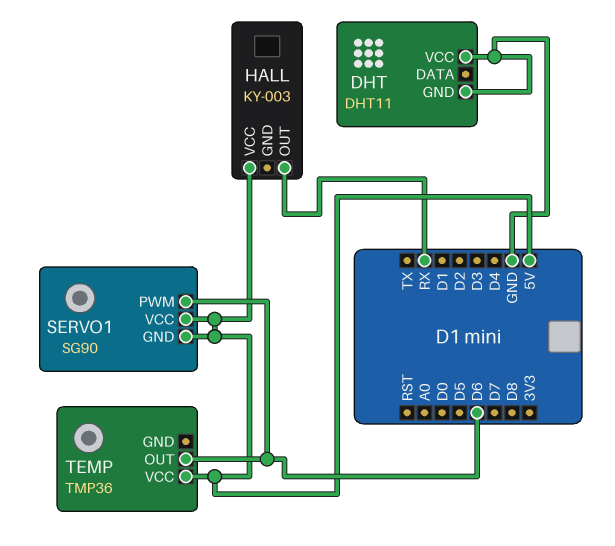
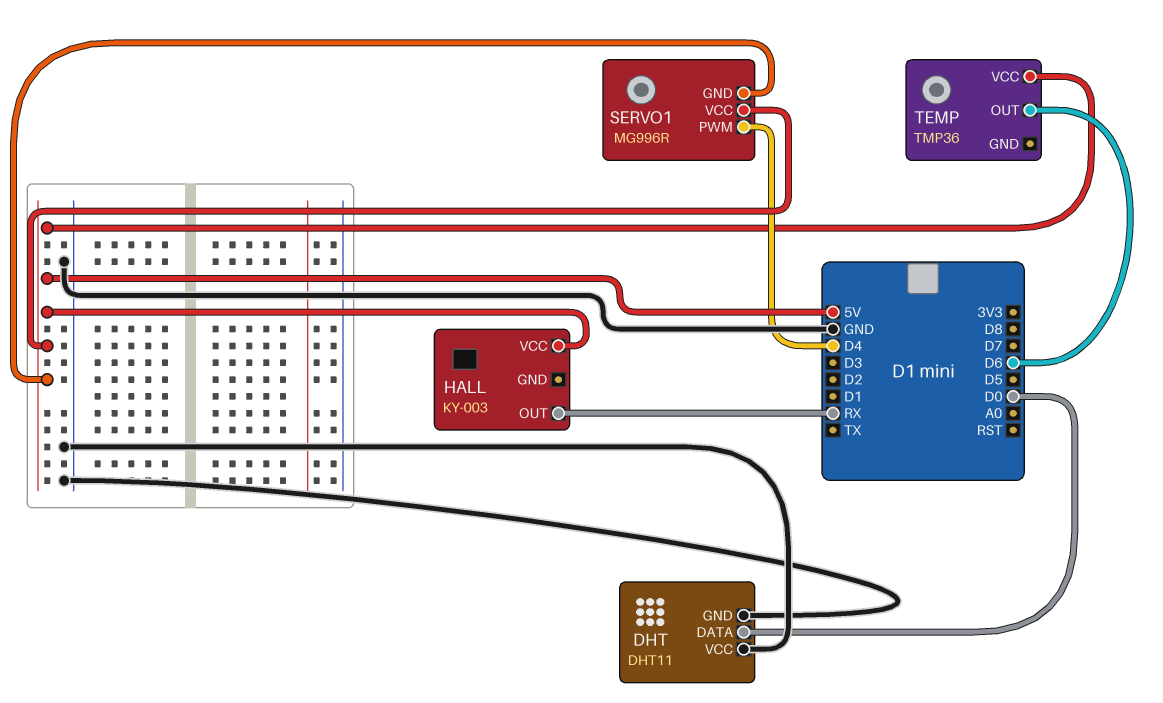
DHT pin DATA: none -> D0
SERVO1: SG90 -> MG996R
SERVO1 pin PWM: D6 -> D4

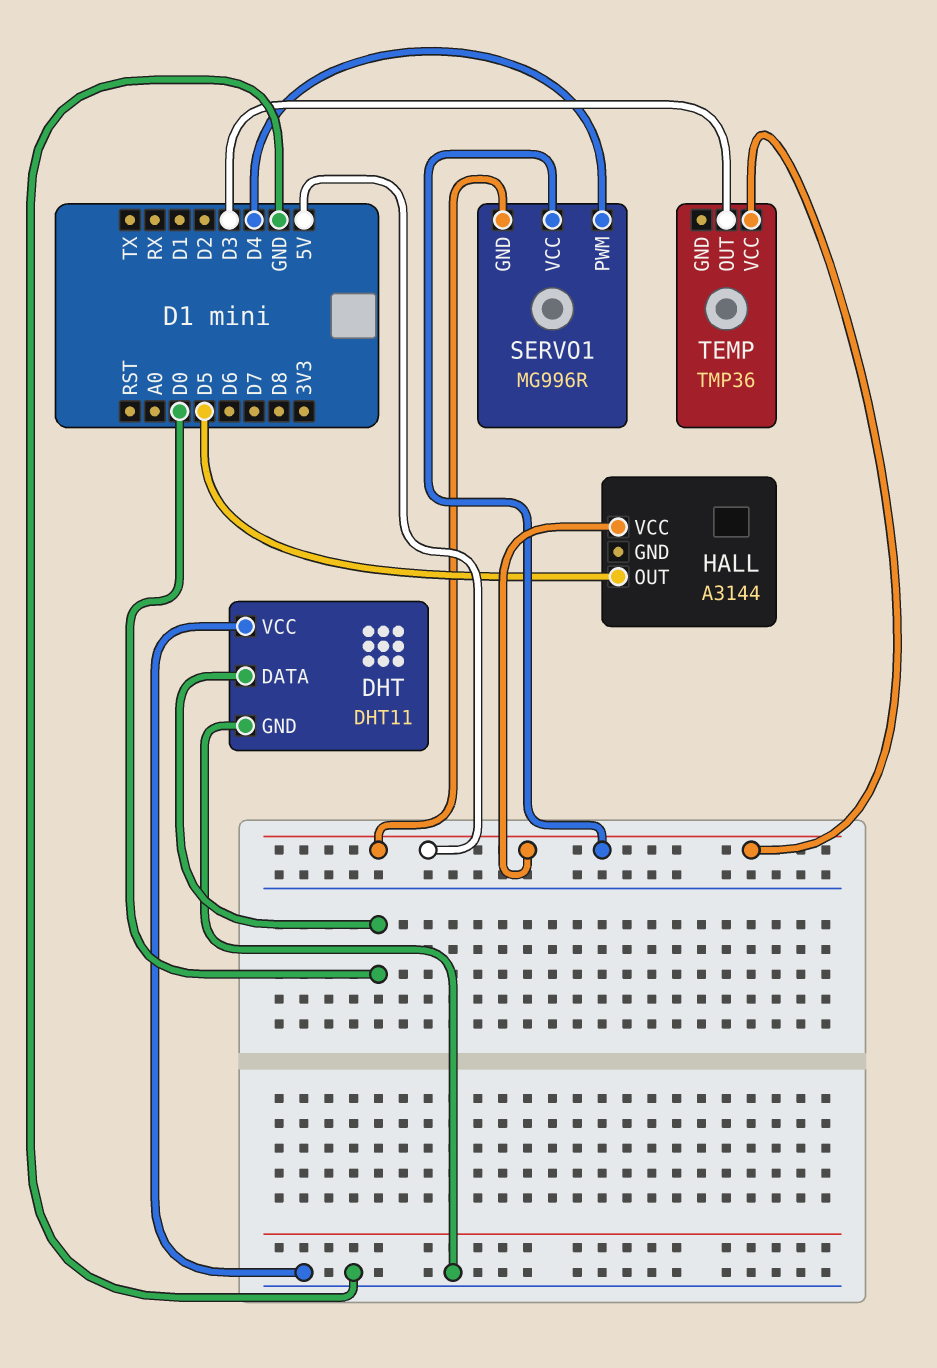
HALL: KY-003 -> A3144
HALL pin OUT: RX -> D5
TEMP pin OUT: D6 -> D3

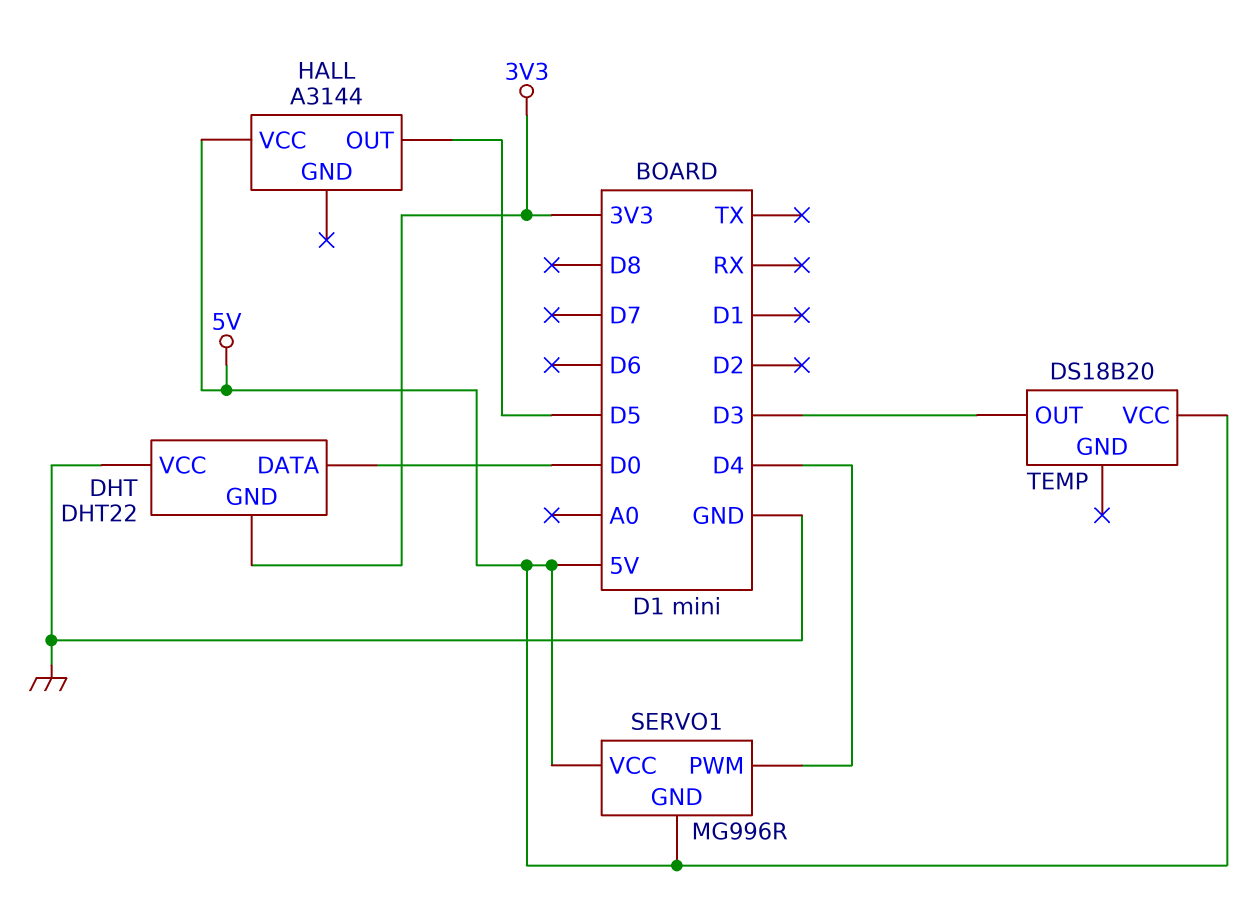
DHT: DHT11 -> DHT22
DHT pin GND: GND -> 3V3
TEMP: TMP36 -> DS18B20

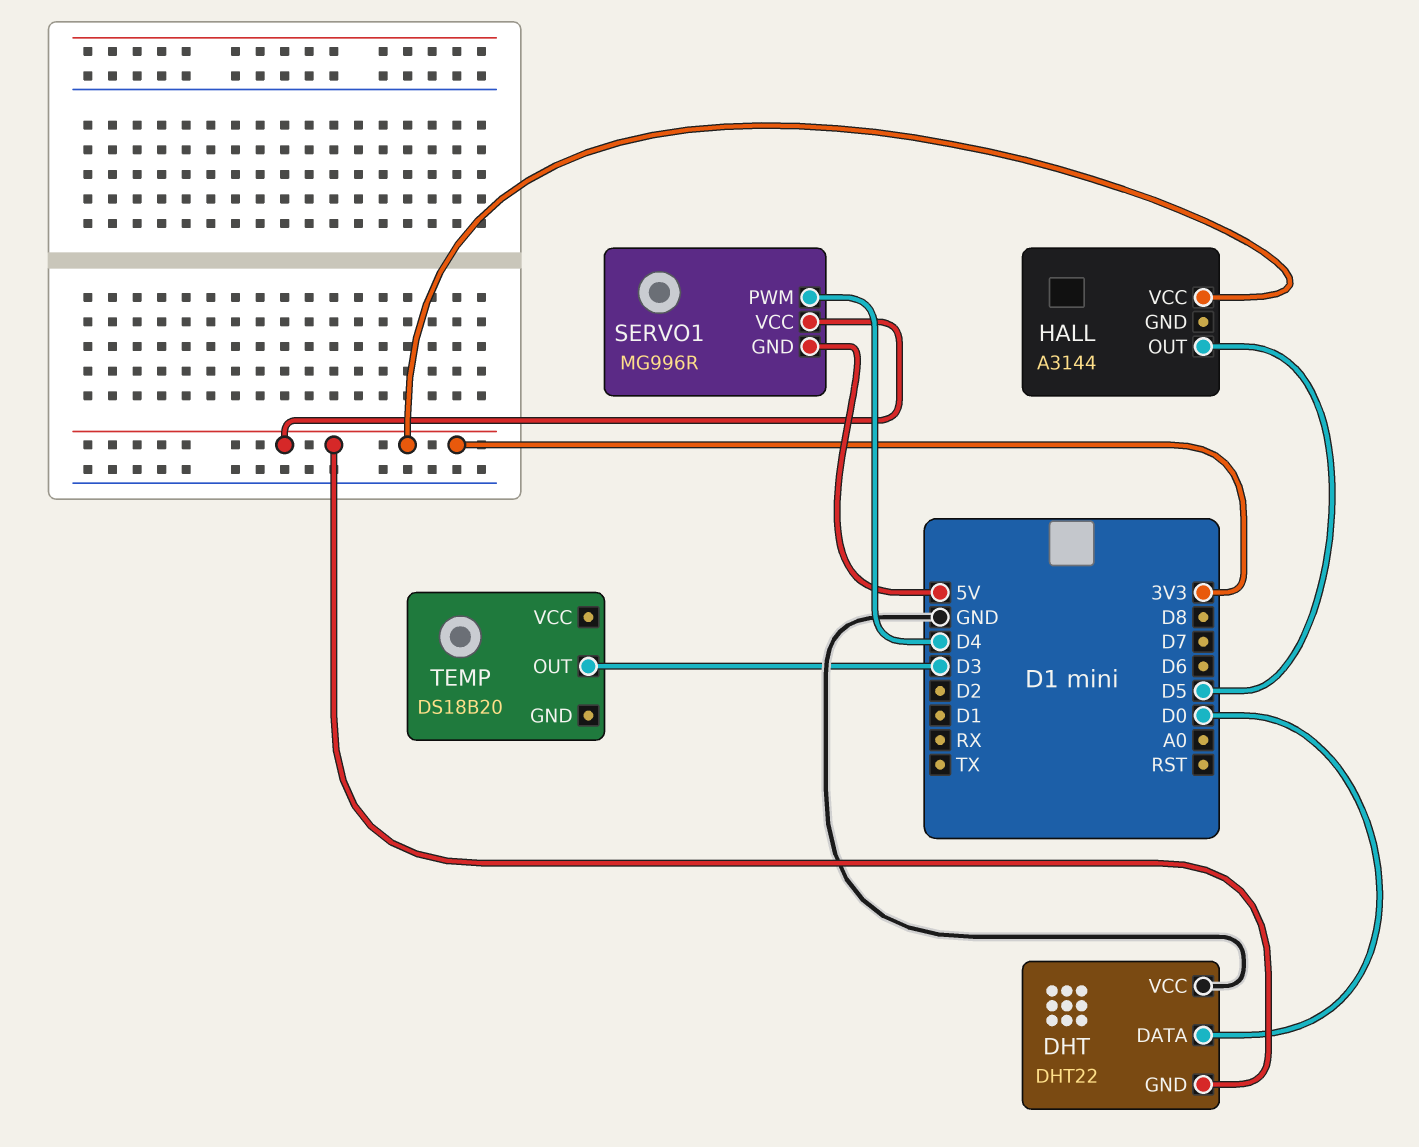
HALL pin VCC: 5V -> 3V3
SERVO1 pin VCC: 5V -> 3V3
TEMP pin VCC: 5V -> none

